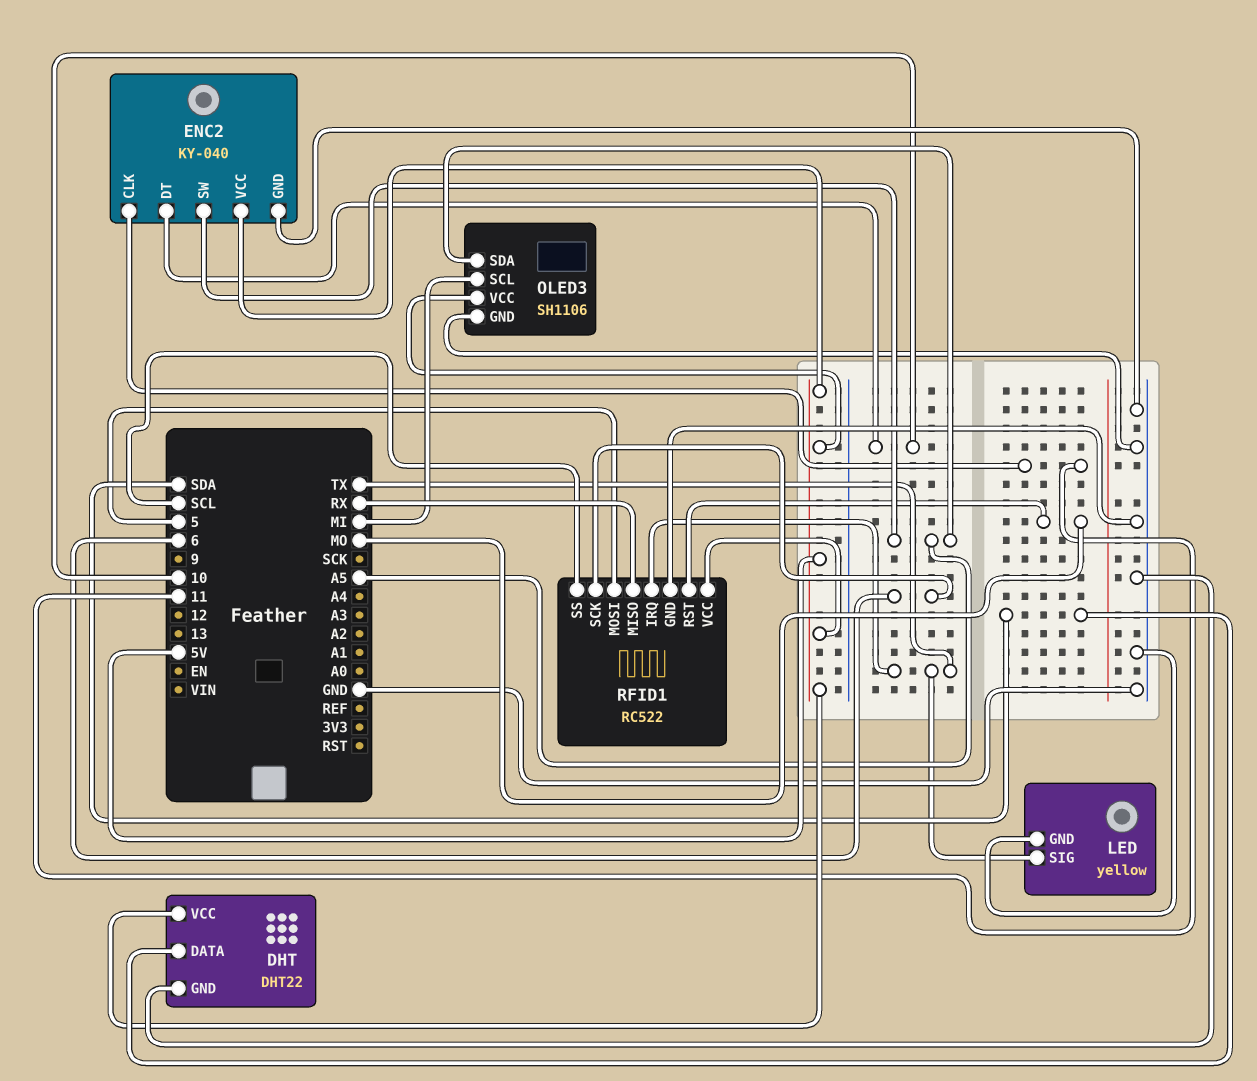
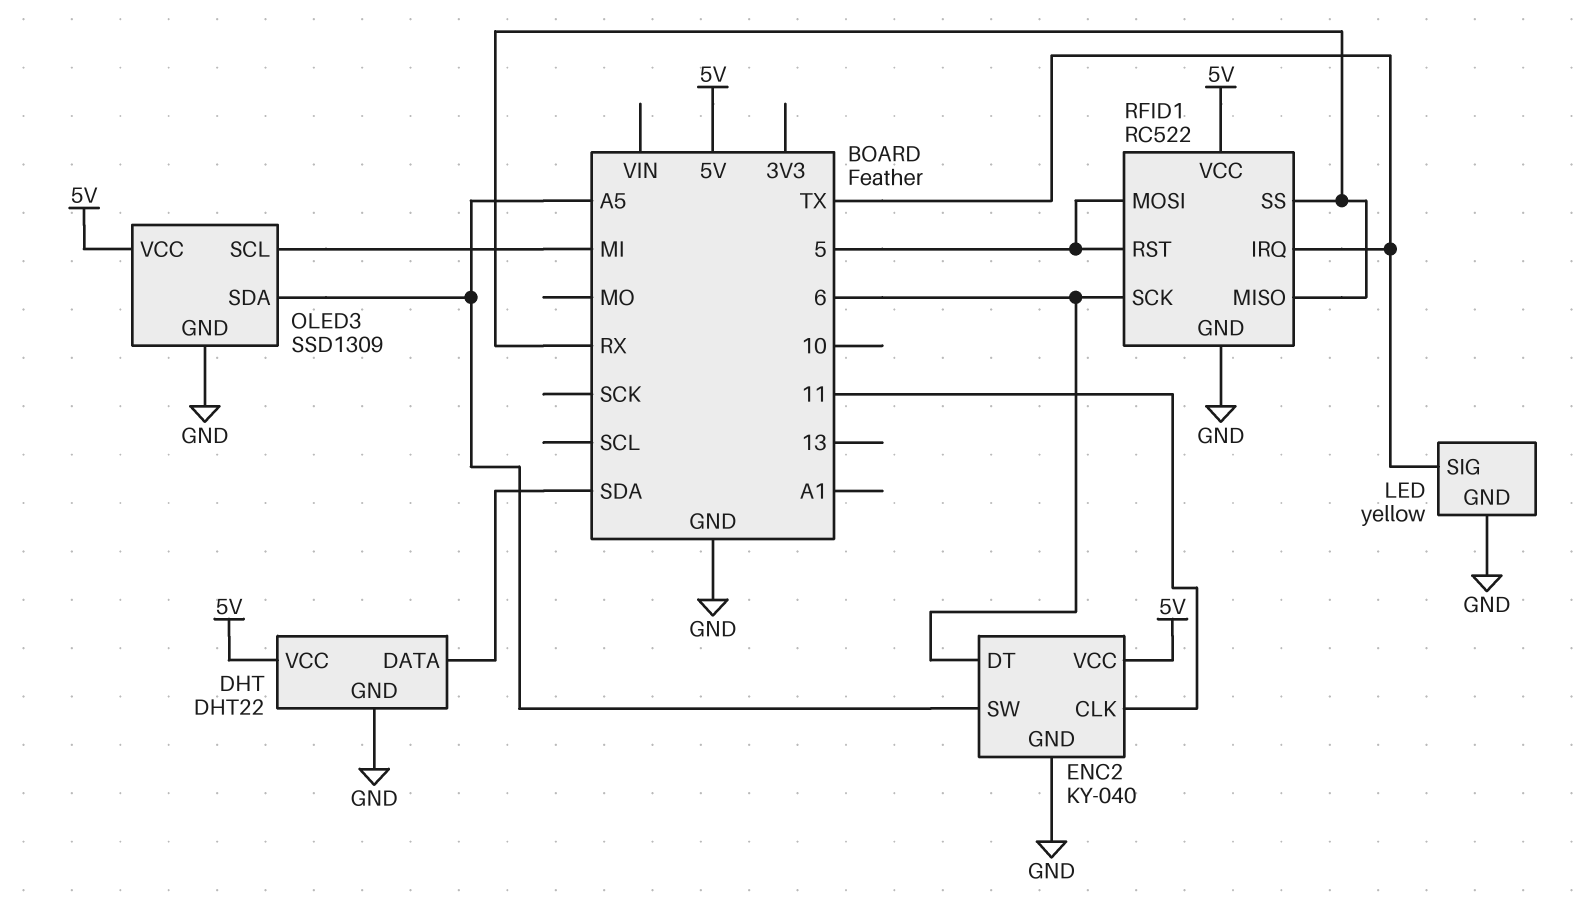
ENC2 pin DT: 10 -> 6
OLED3: SH1106 -> SSD1309
RFID1 pin RST: MO -> 5
RFID1 pin SS: SCL -> RX

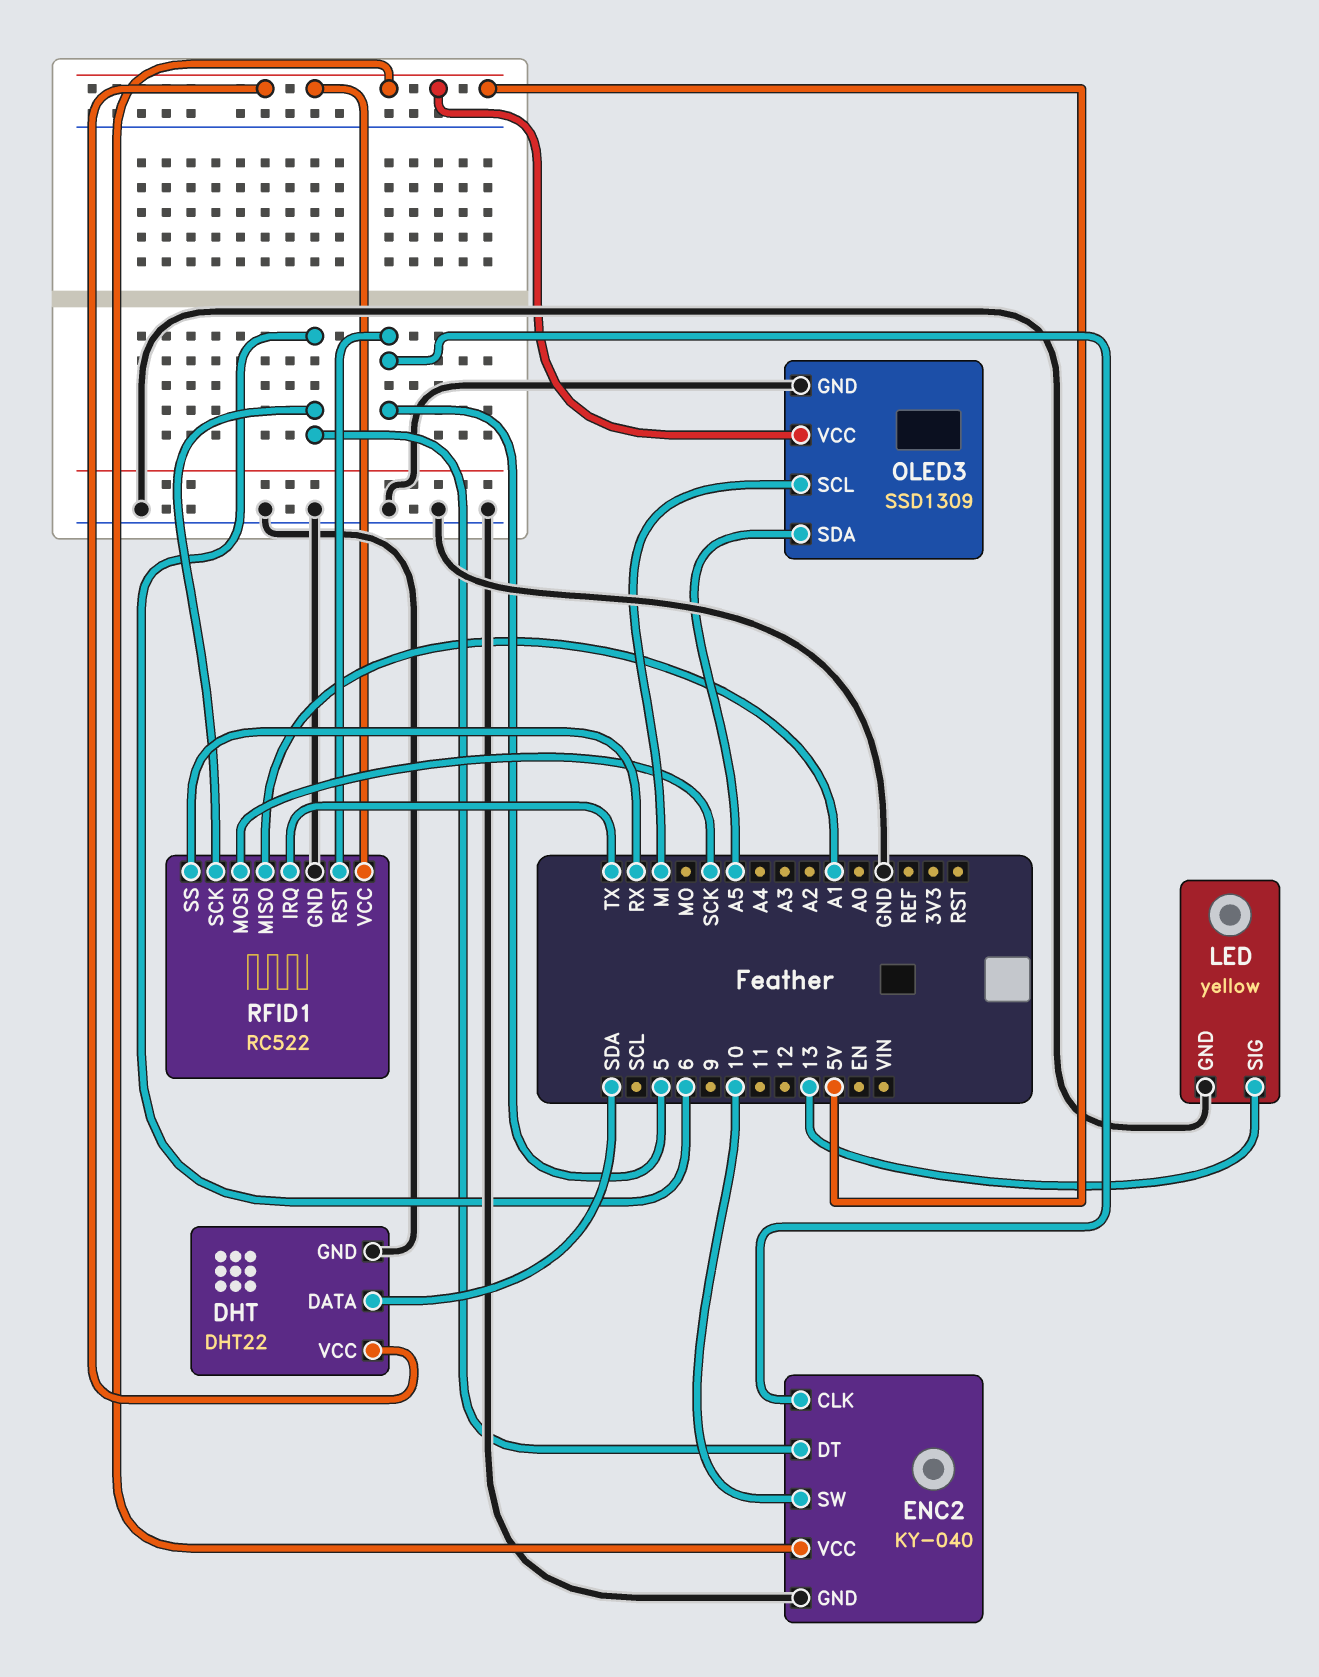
ENC2 pin CLK: 11 -> 5
ENC2 pin SW: A5 -> 10
LED pin SIG: TX -> 13
RFID1 pin MISO: RX -> A1
RFID1 pin MOSI: 5 -> SCK

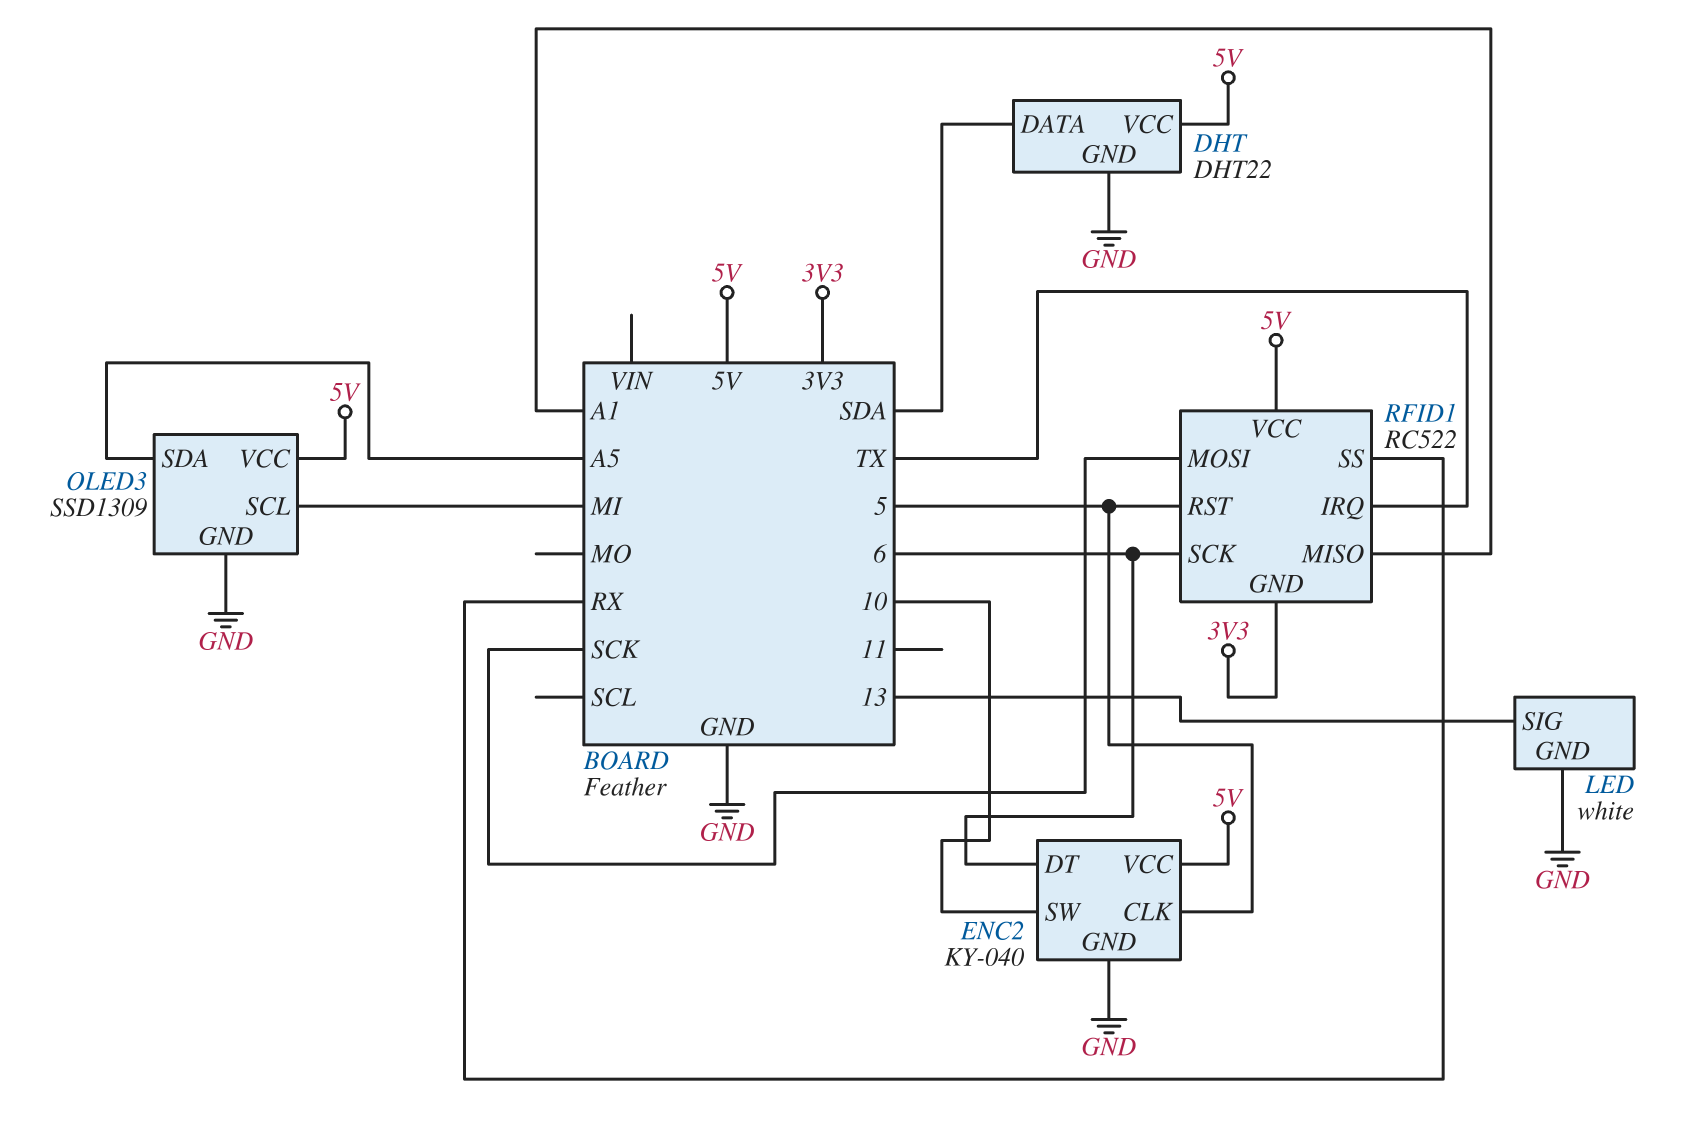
LED: yellow -> white
RFID1 pin GND: GND -> 3V3

